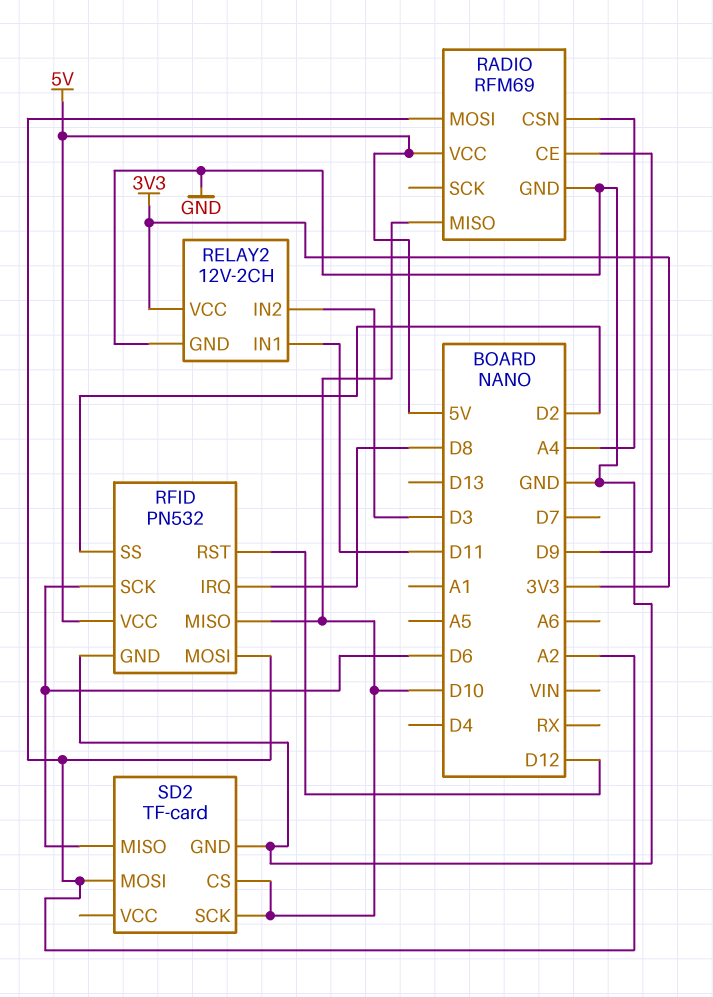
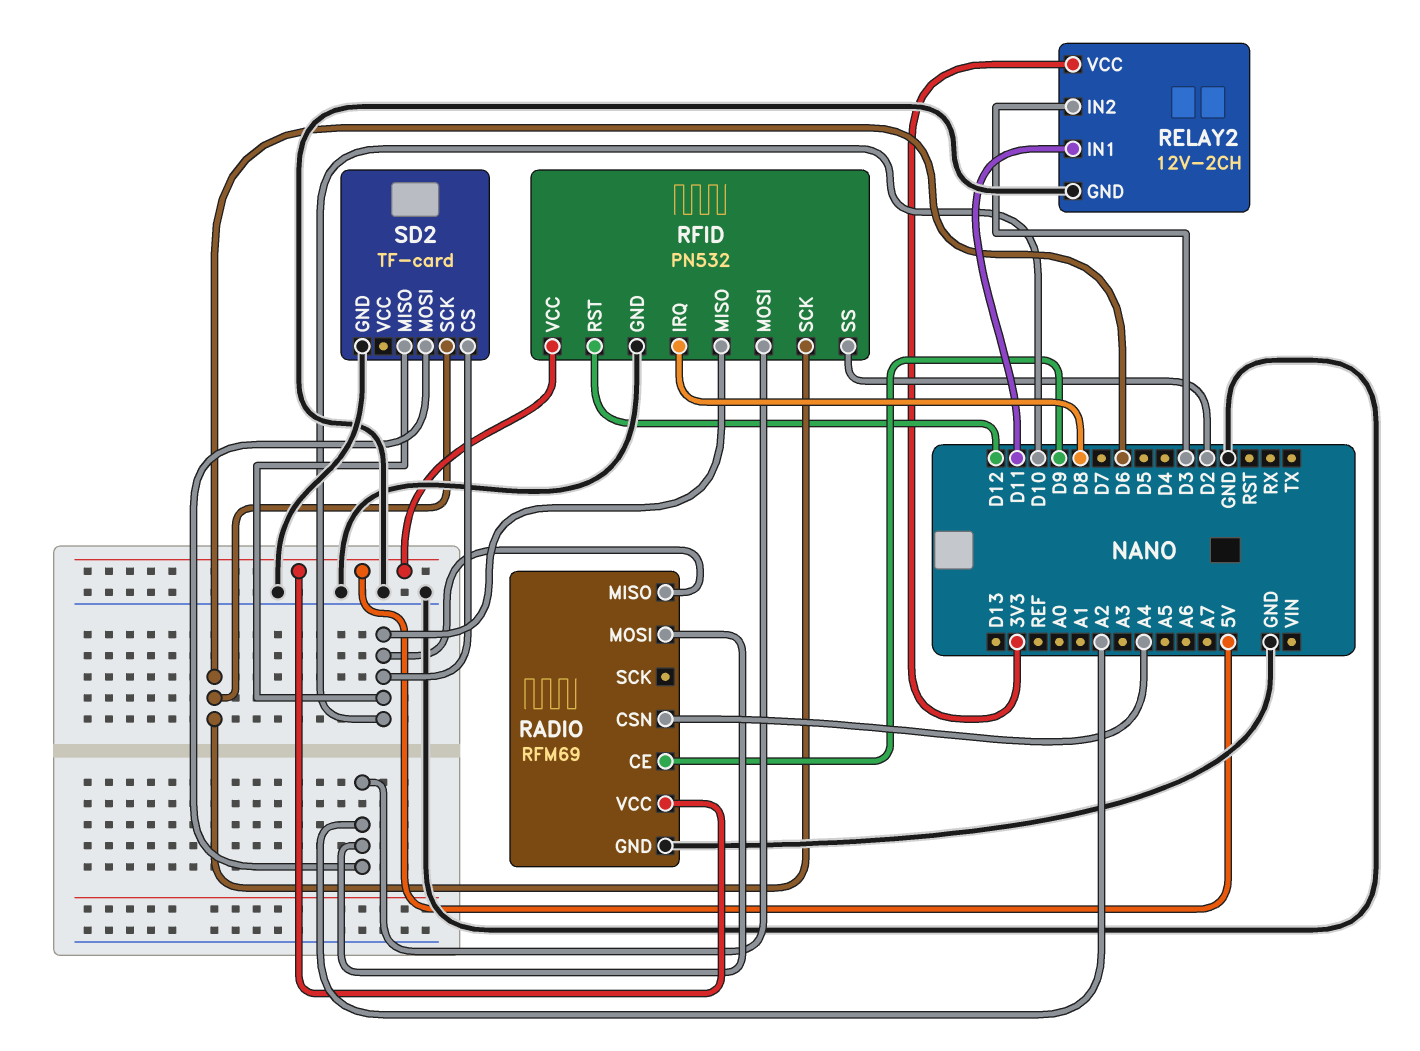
SD2 pin MISO: D6 -> D10
SD2 pin SCK: D10 -> D6

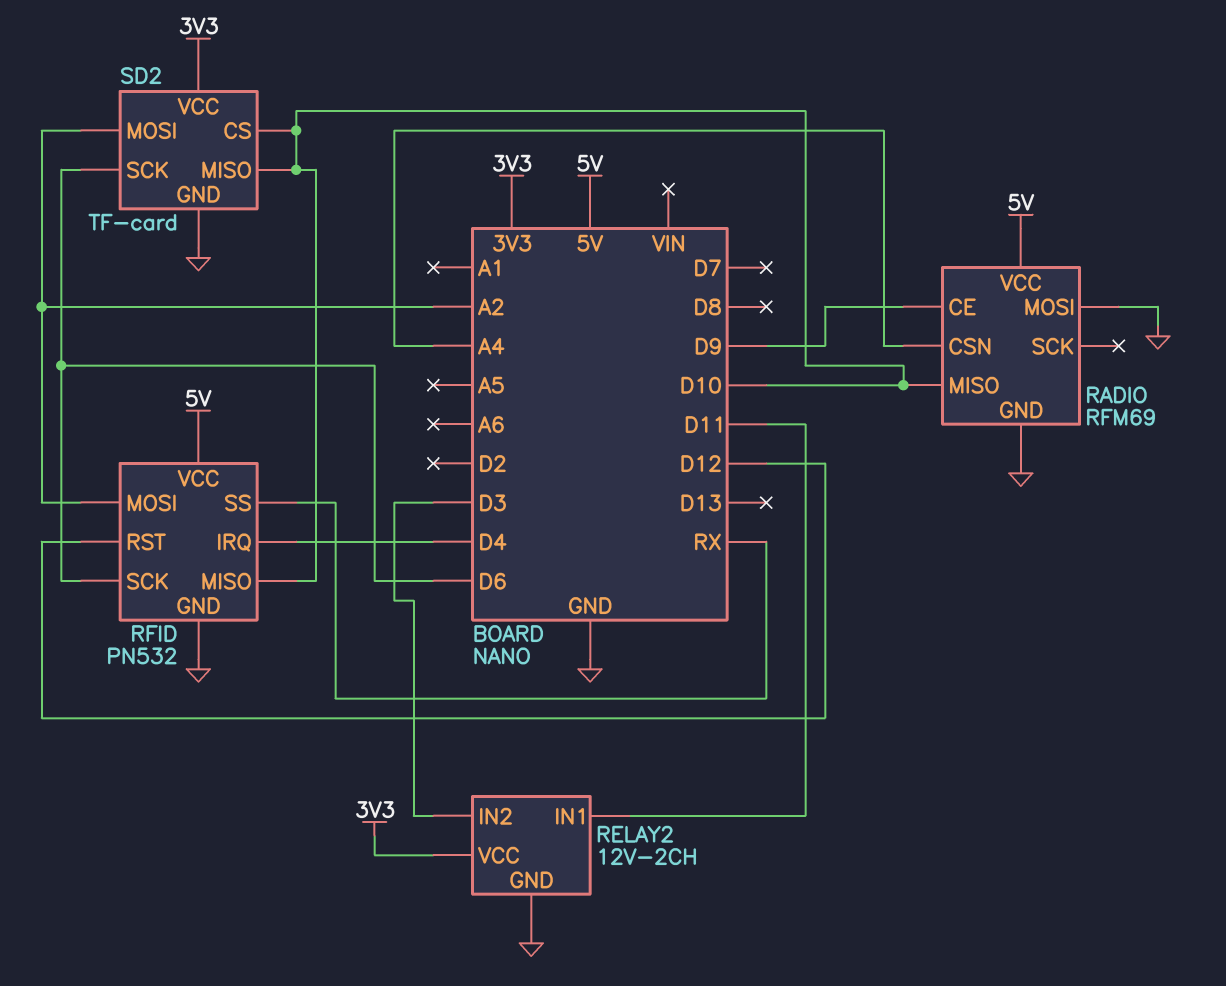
RADIO pin MOSI: A2 -> GND
RFID pin IRQ: D8 -> D4
RFID pin SS: D2 -> RX
SD2 pin VCC: none -> 3V3

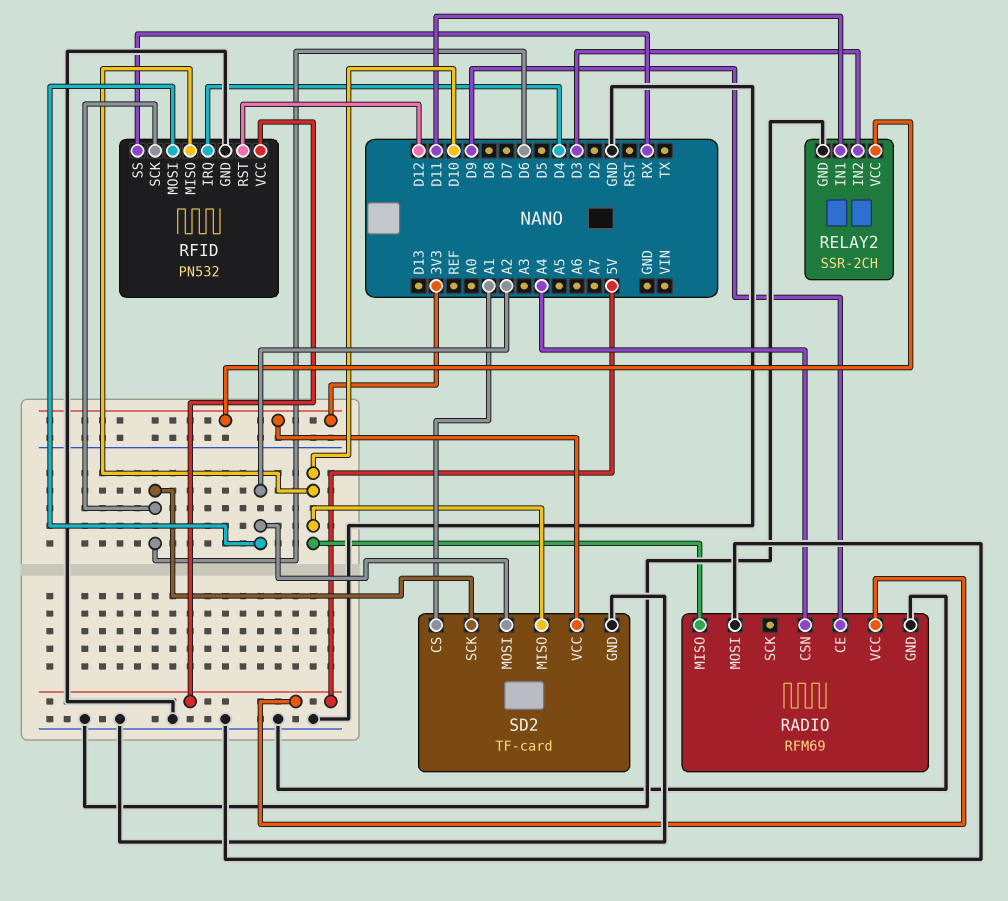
RELAY2: 12V-2CH -> SSR-2CH
SD2 pin CS: D10 -> A1

